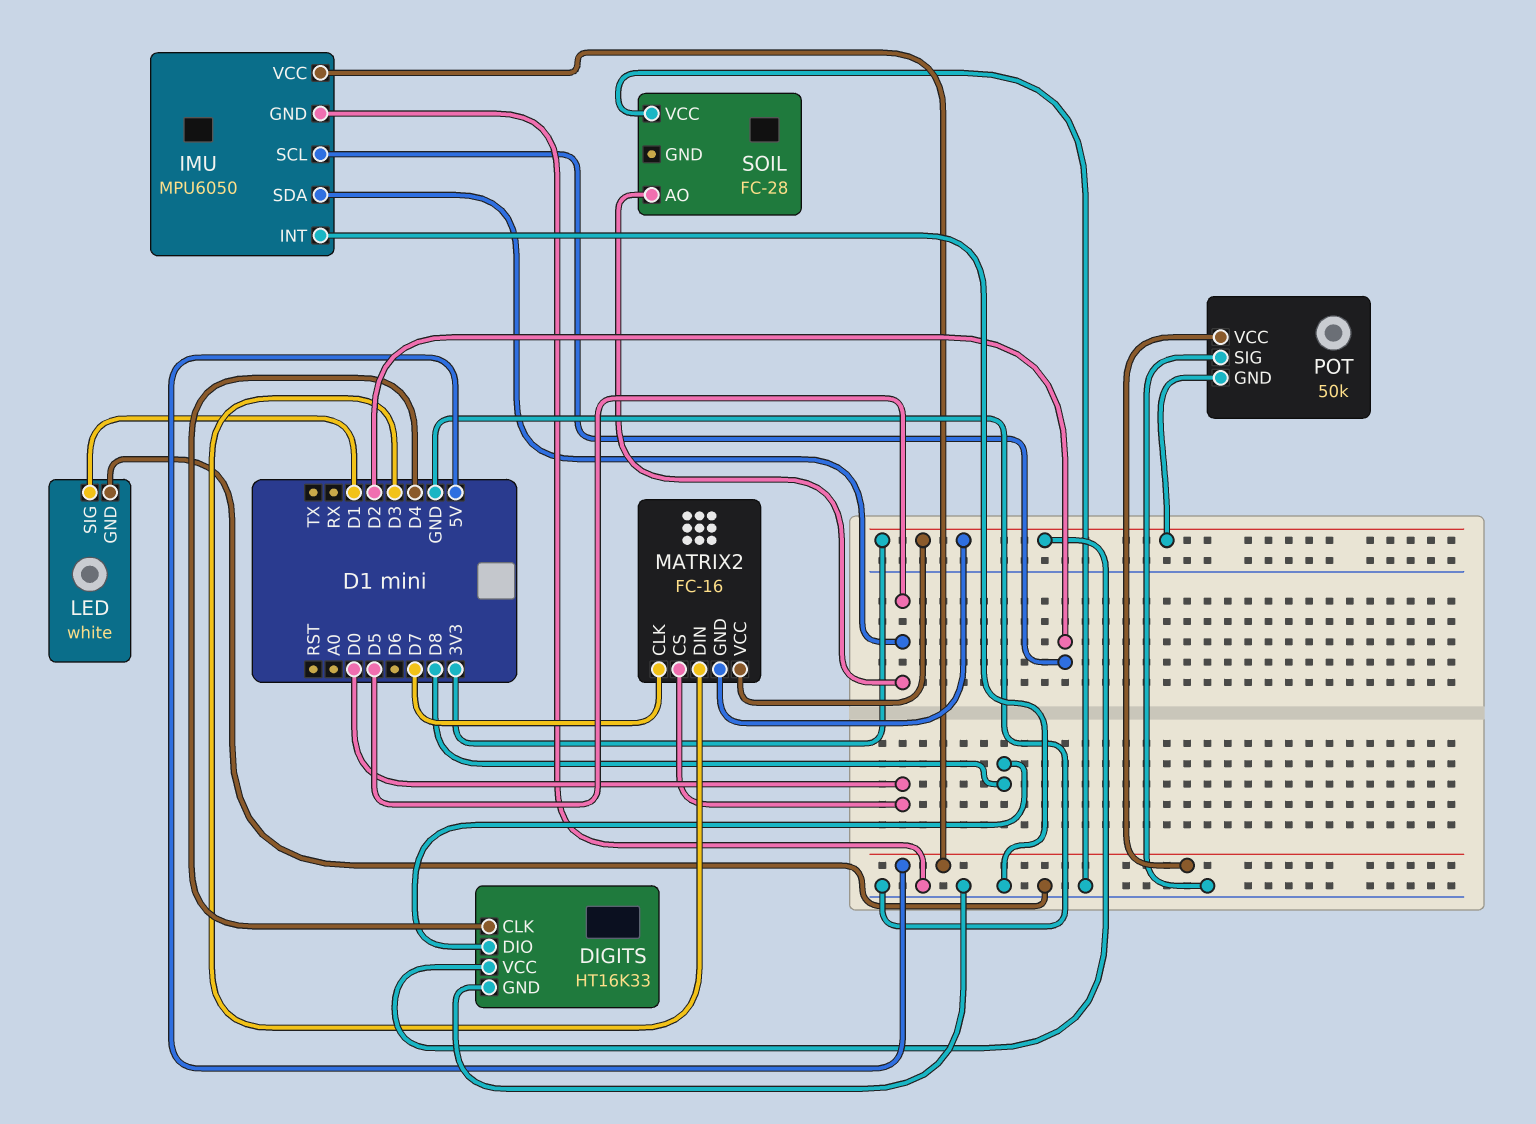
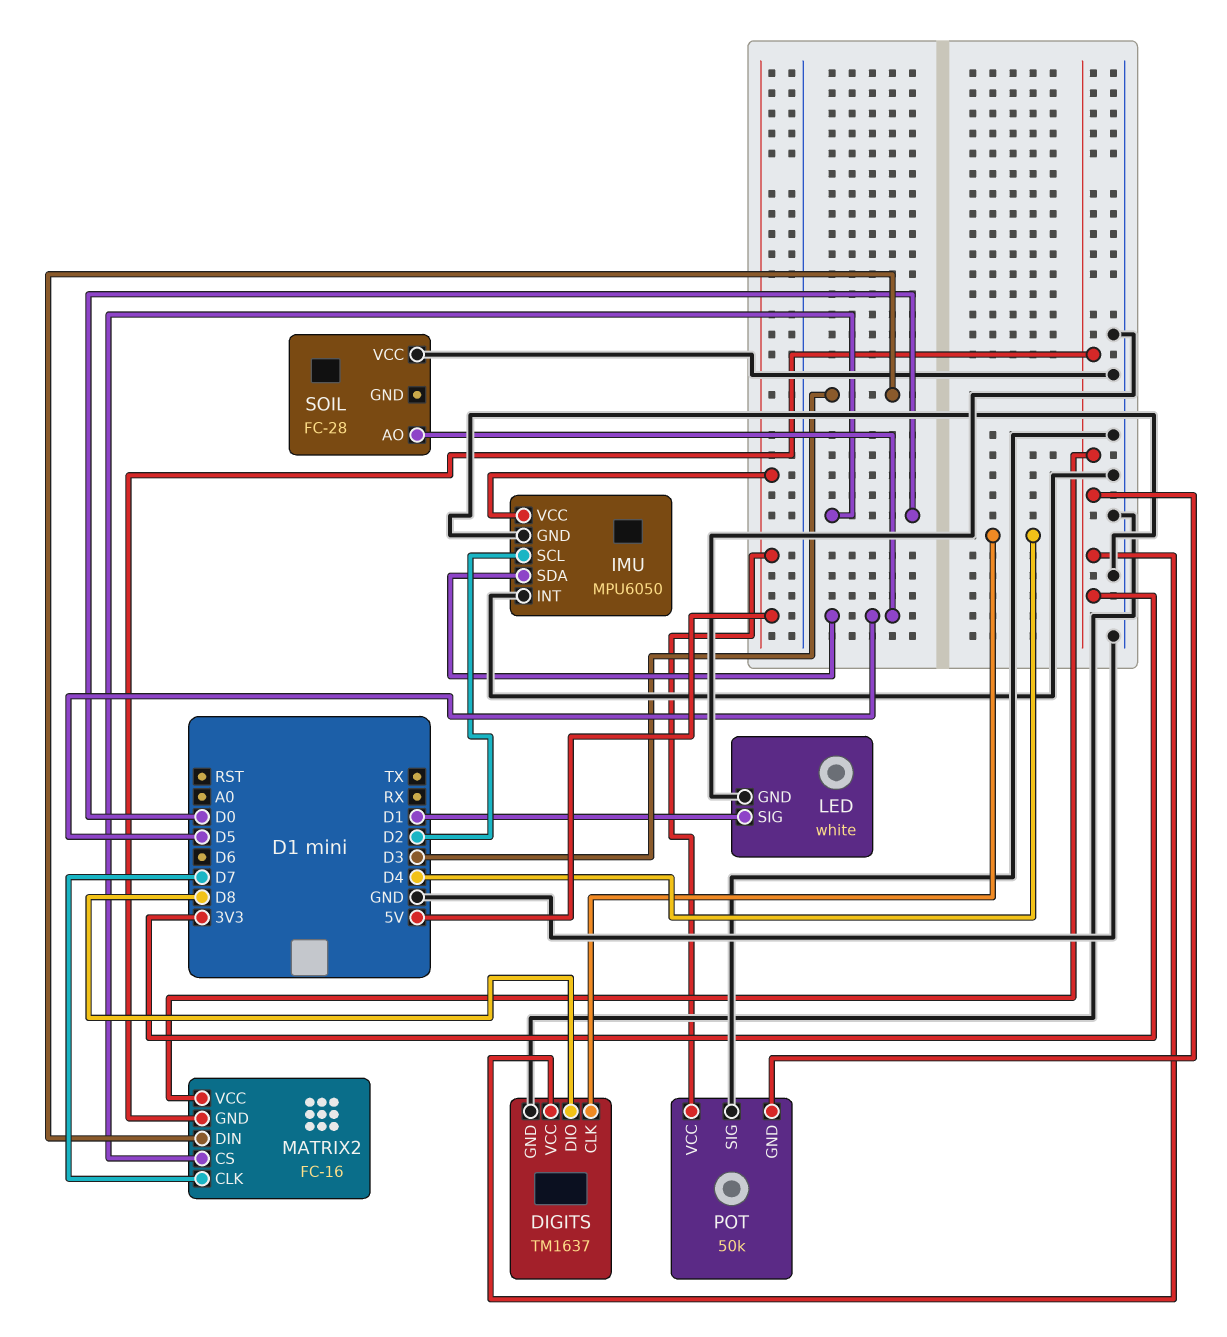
DIGITS: HT16K33 -> TM1637

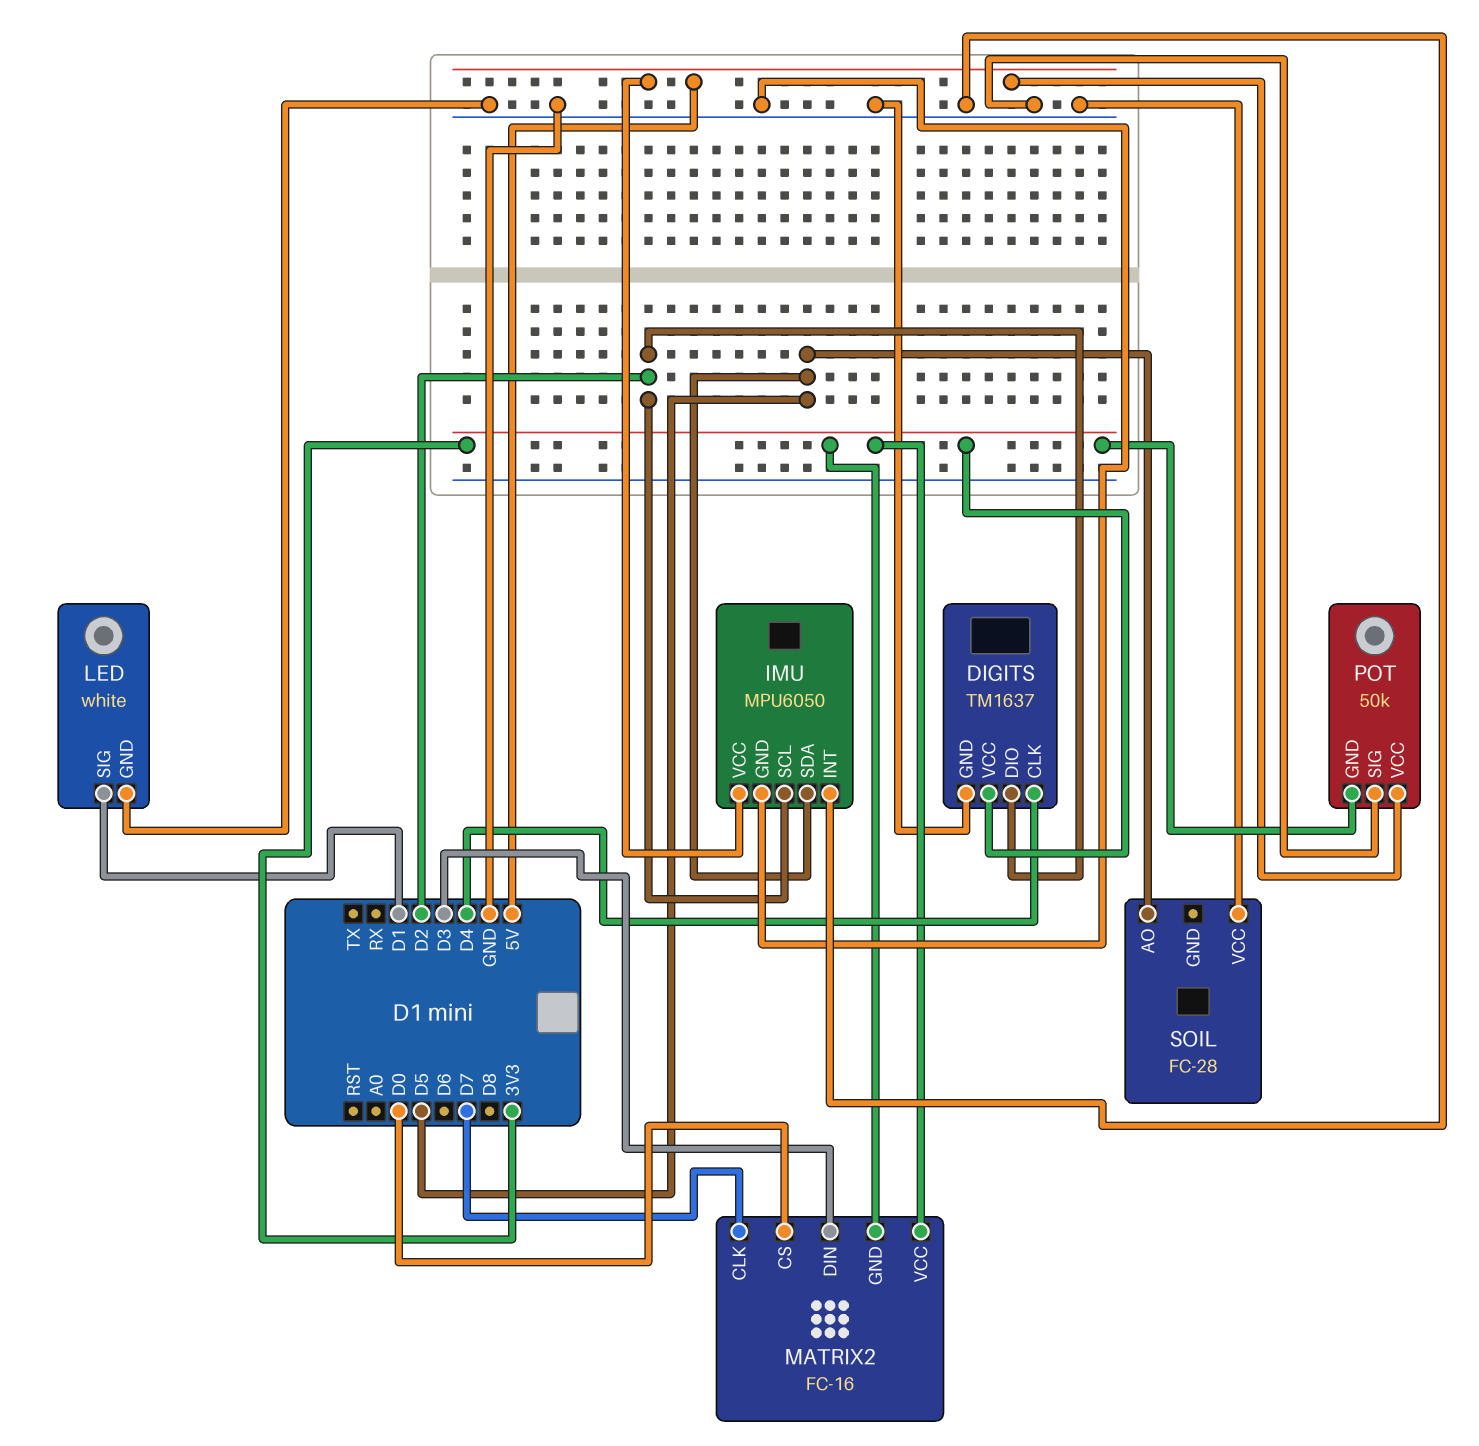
DIGITS pin DIO: D8 -> D2

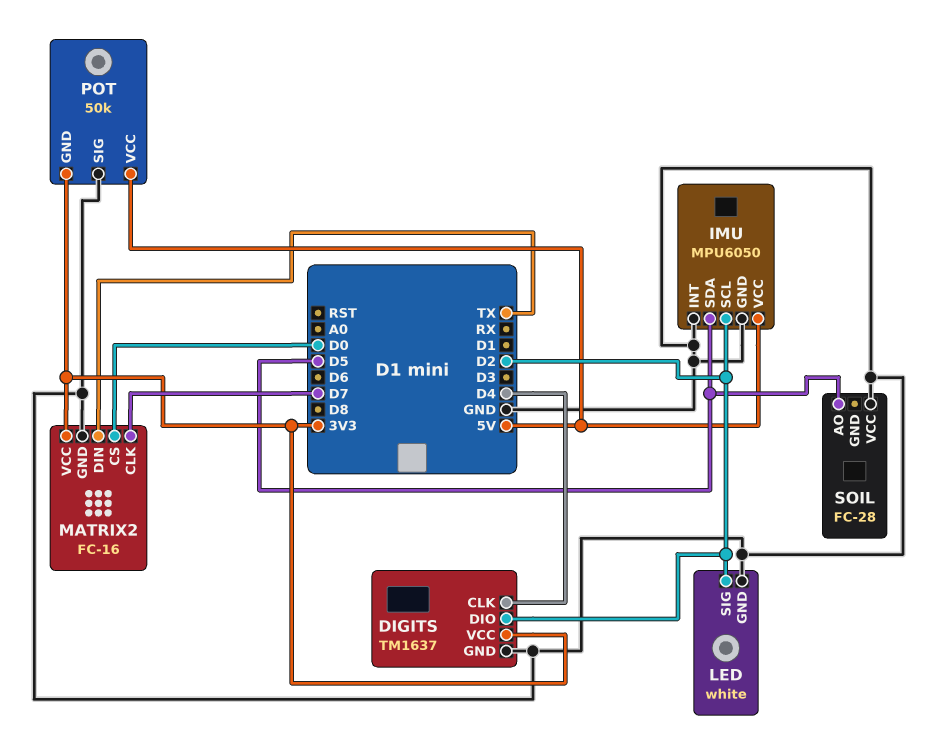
LED pin SIG: D1 -> D2
MATRIX2 pin DIN: D3 -> TX
MATRIX2 pin GND: 3V3 -> GND

